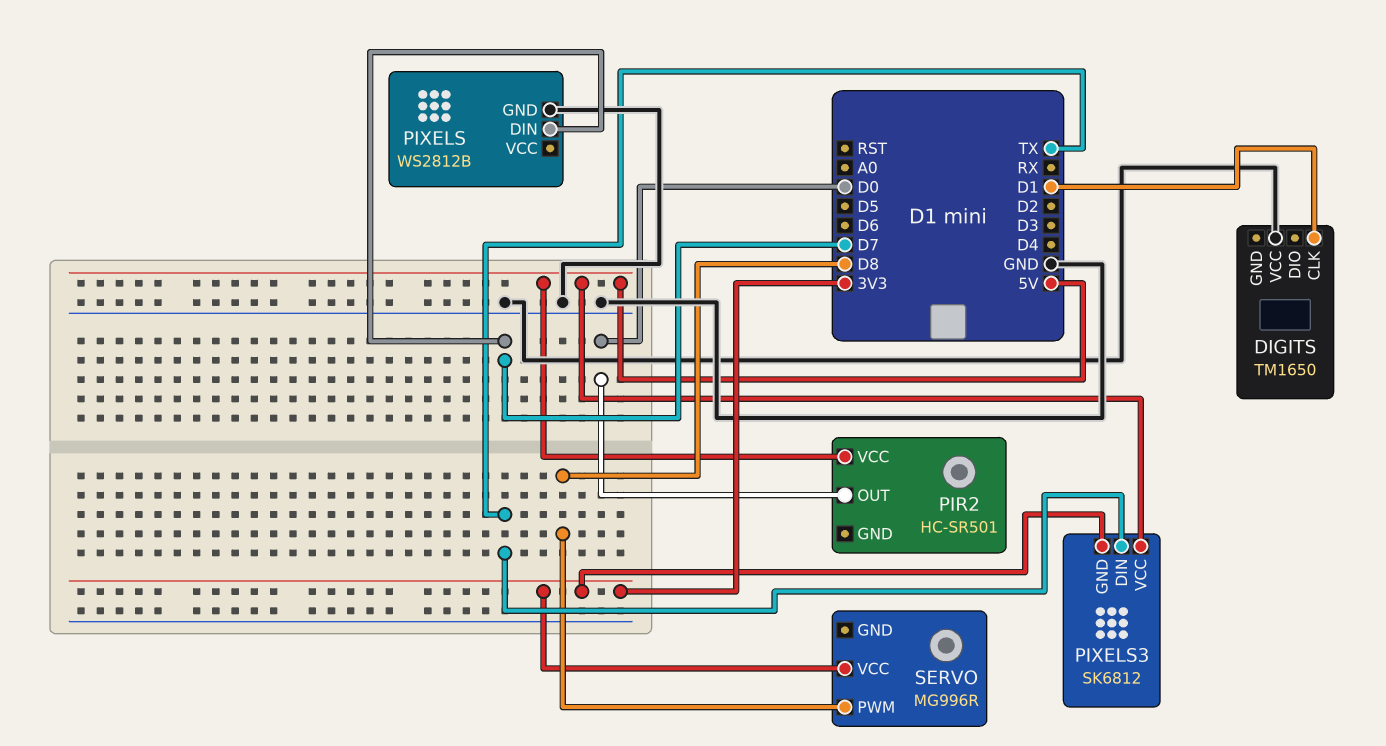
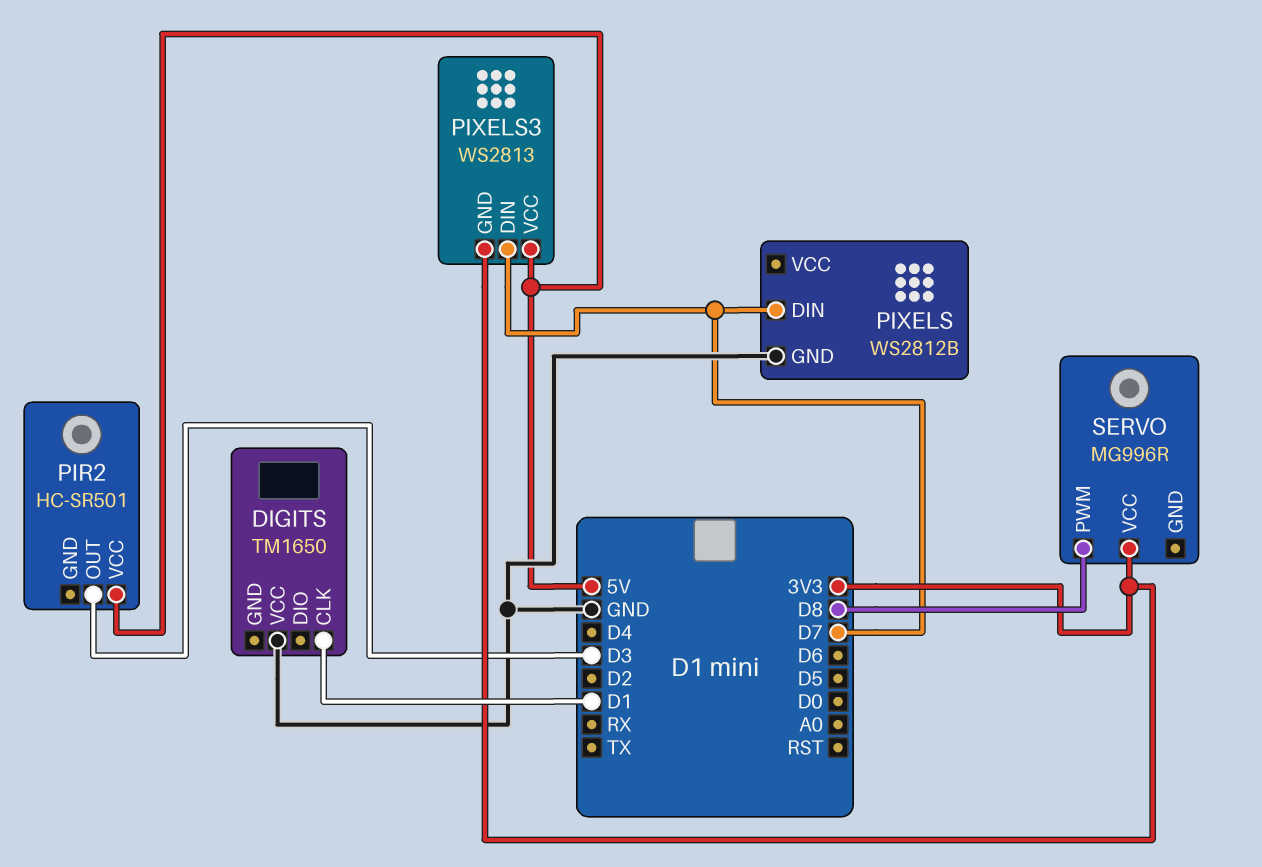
PIR2 pin OUT: D0 -> D3
PIXELS3: SK6812 -> WS2813
PIXELS3 pin DIN: TX -> D7

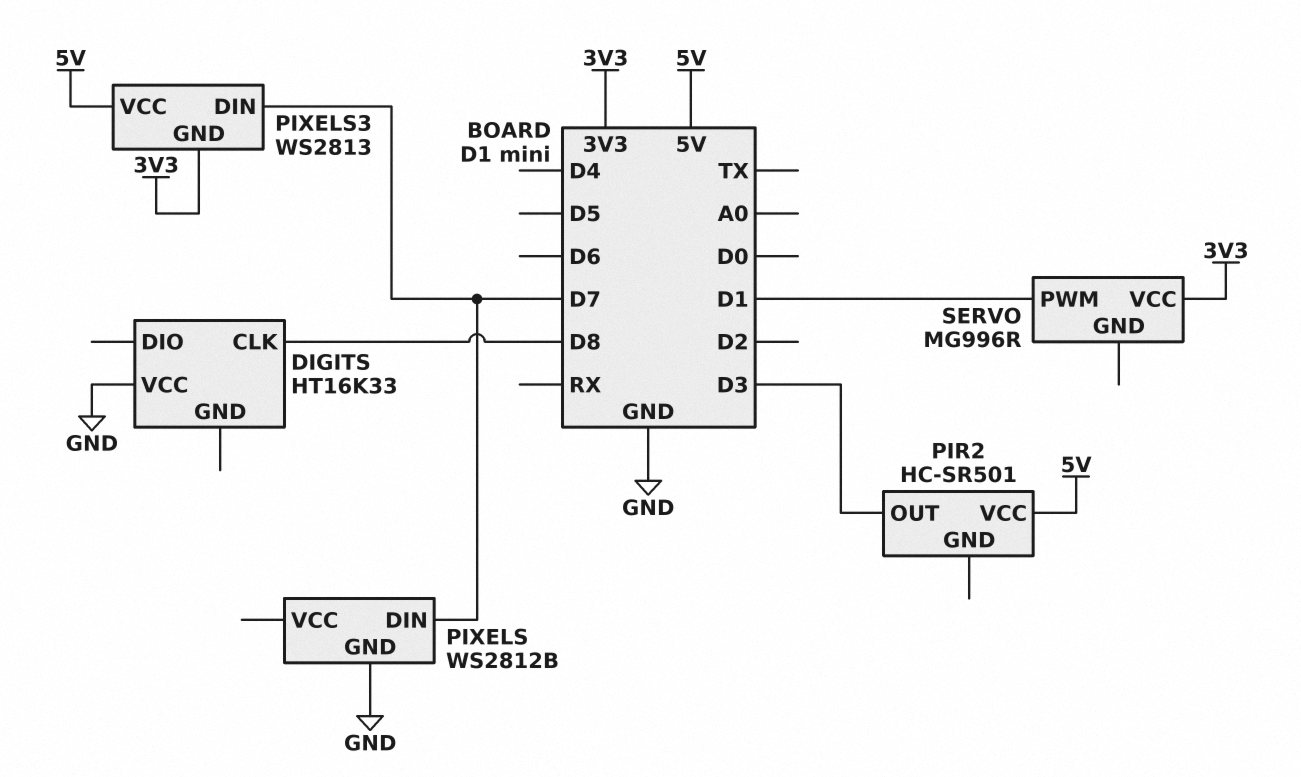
DIGITS: TM1650 -> HT16K33
DIGITS pin CLK: D1 -> D8
SERVO pin PWM: D8 -> D1

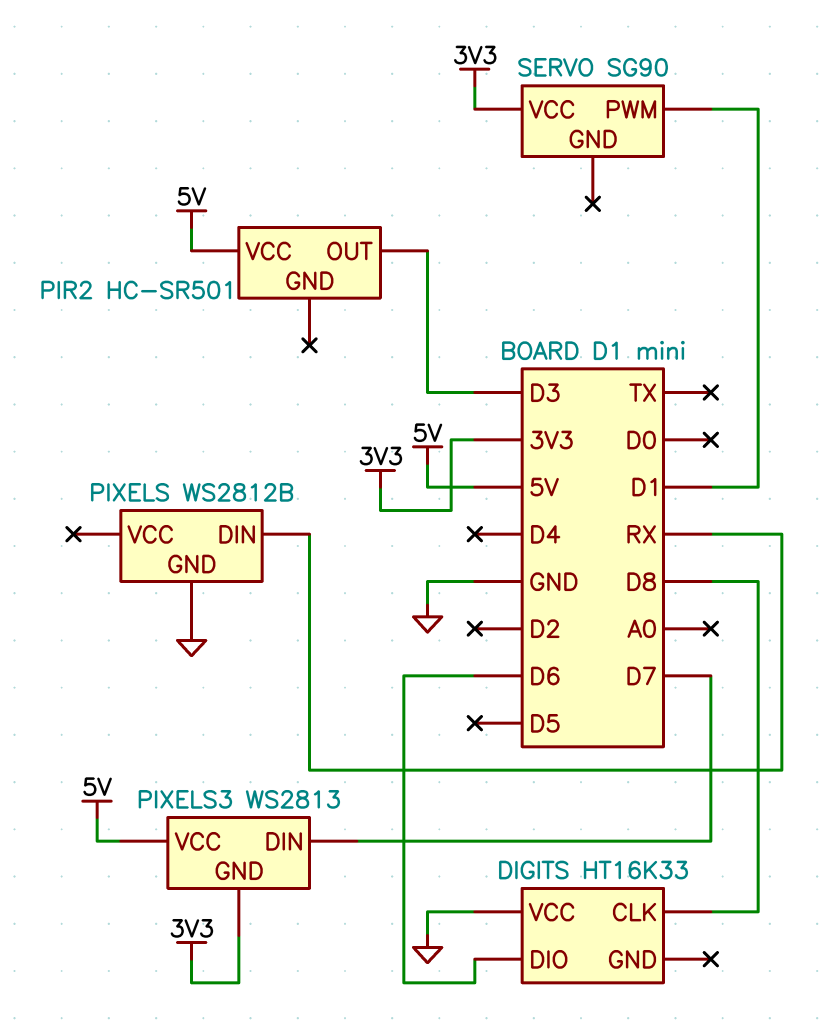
DIGITS pin DIO: none -> D6
PIXELS pin DIN: D7 -> RX
SERVO: MG996R -> SG90

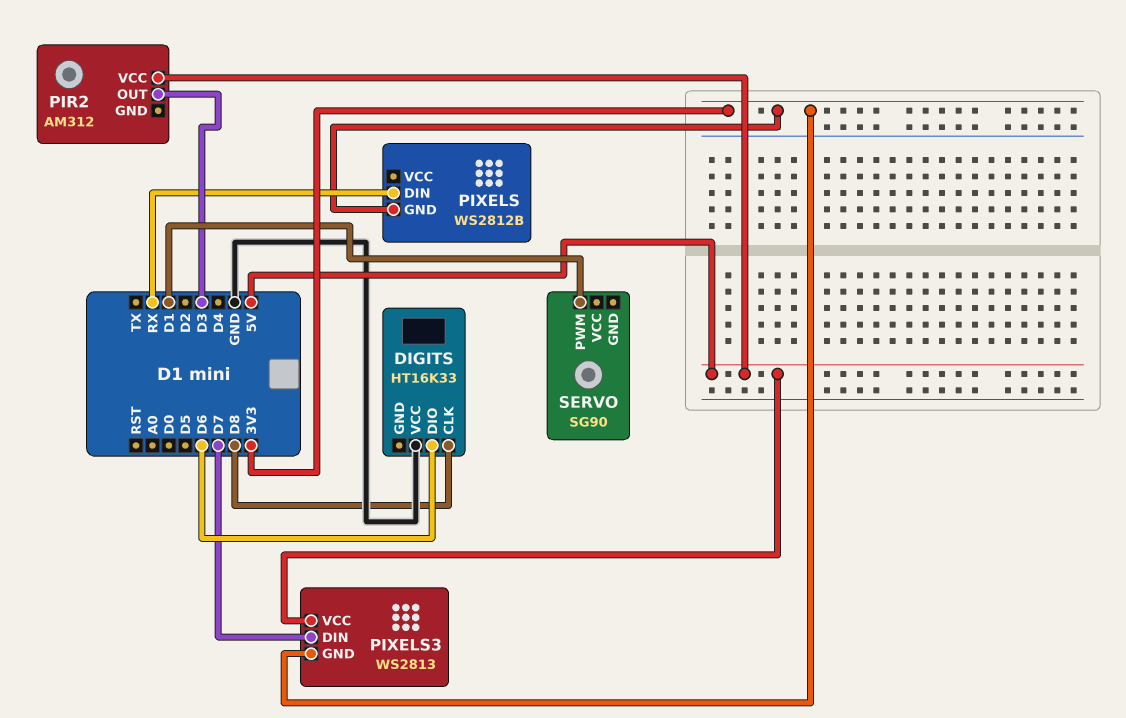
PIR2: HC-SR501 -> AM312
PIXELS pin GND: GND -> 3V3
SERVO pin VCC: 3V3 -> none

